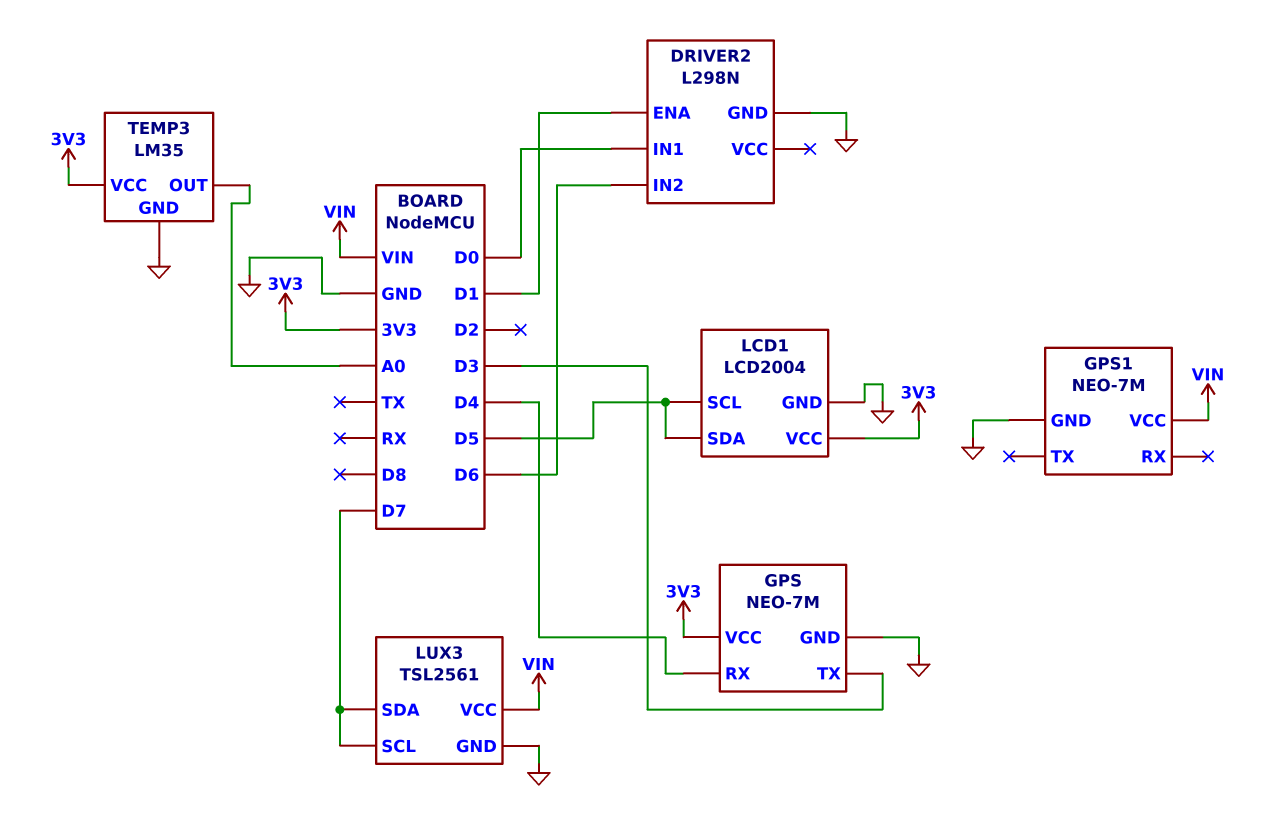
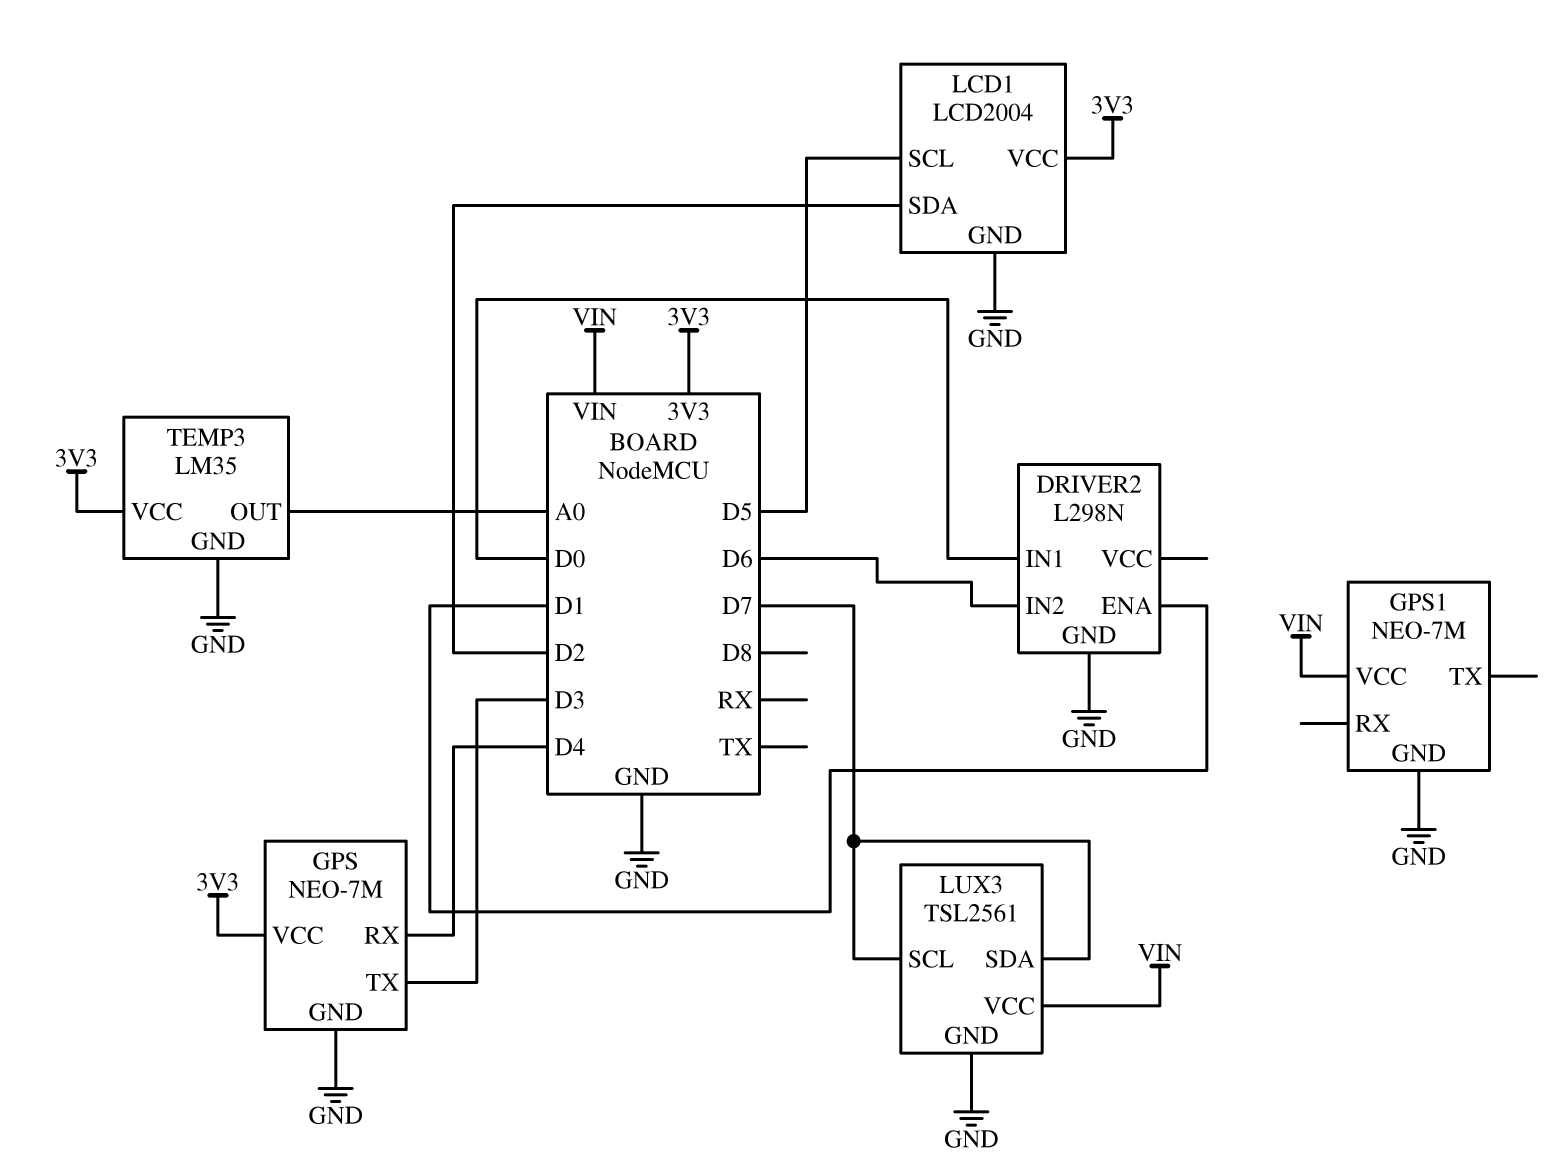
LCD1 pin SDA: D5 -> D2

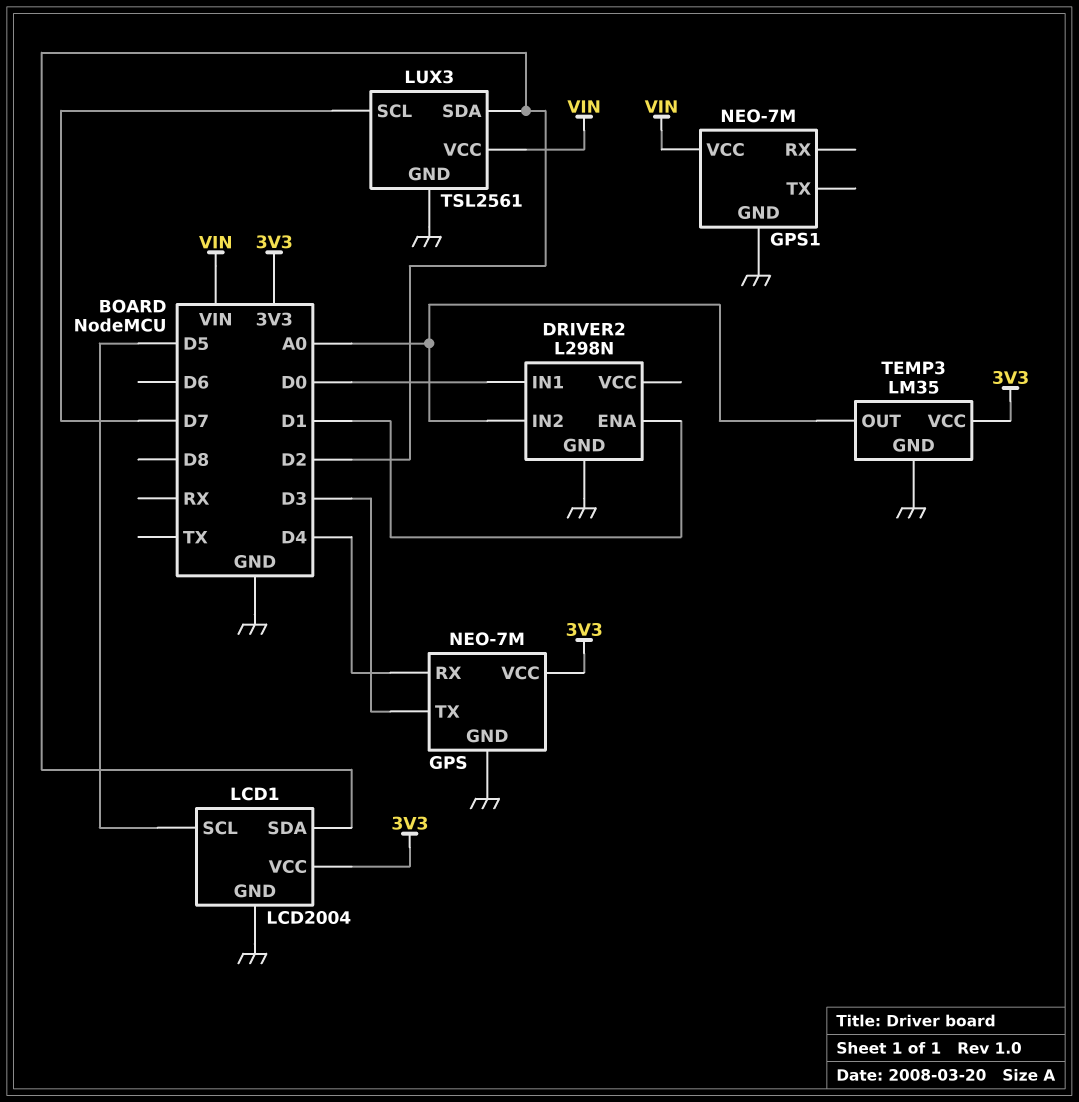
DRIVER2 pin IN2: D6 -> A0
LUX3 pin SDA: D7 -> D2

